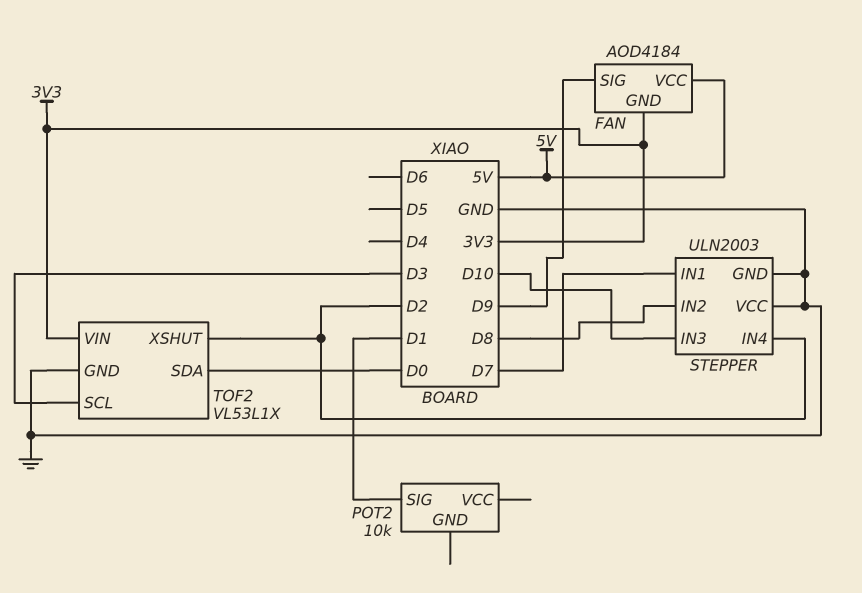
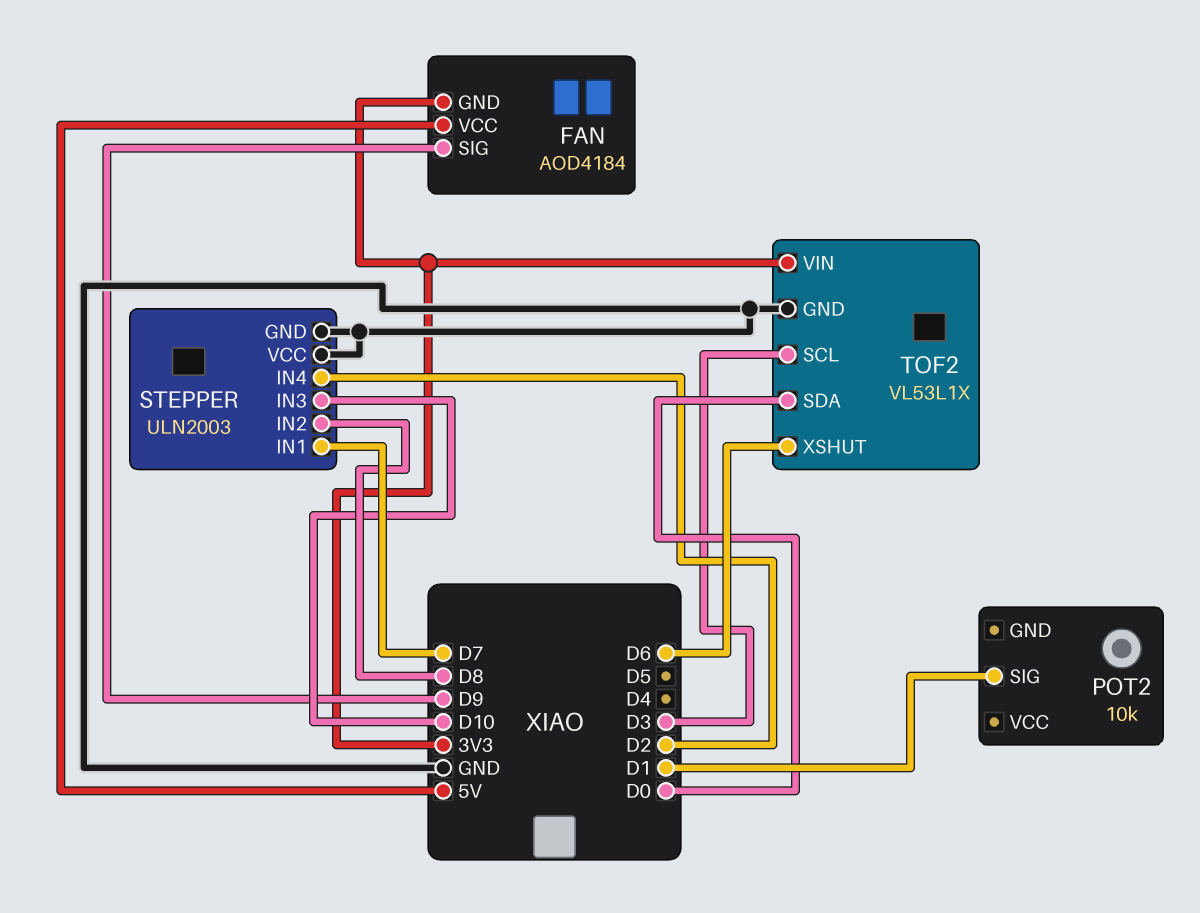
TOF2 pin XSHUT: D2 -> D6

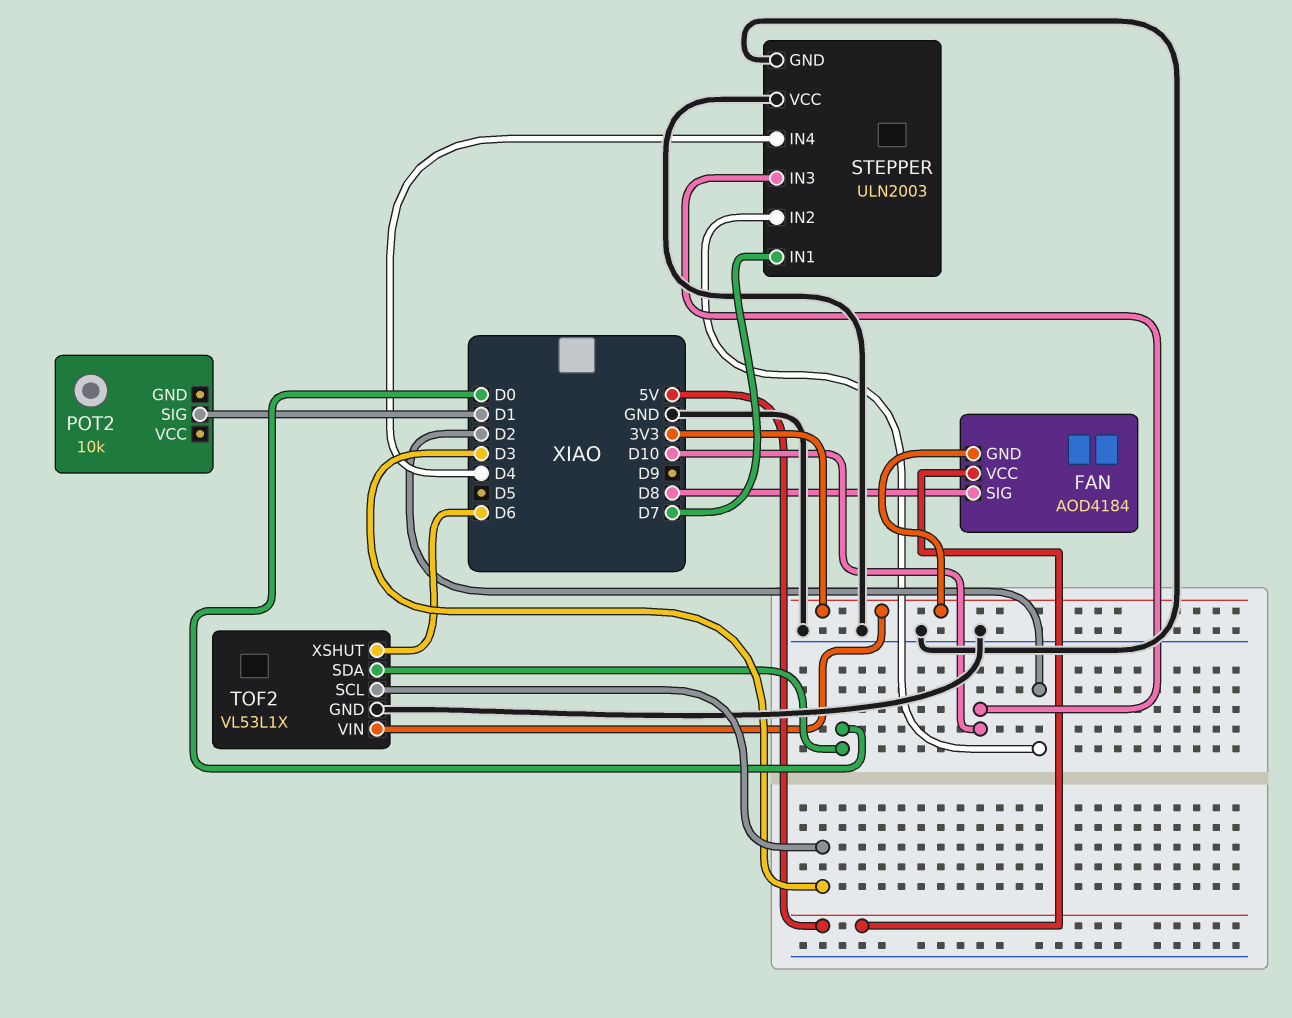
FAN pin SIG: D9 -> D8
STEPPER pin IN2: D8 -> D2
STEPPER pin IN4: D2 -> D4

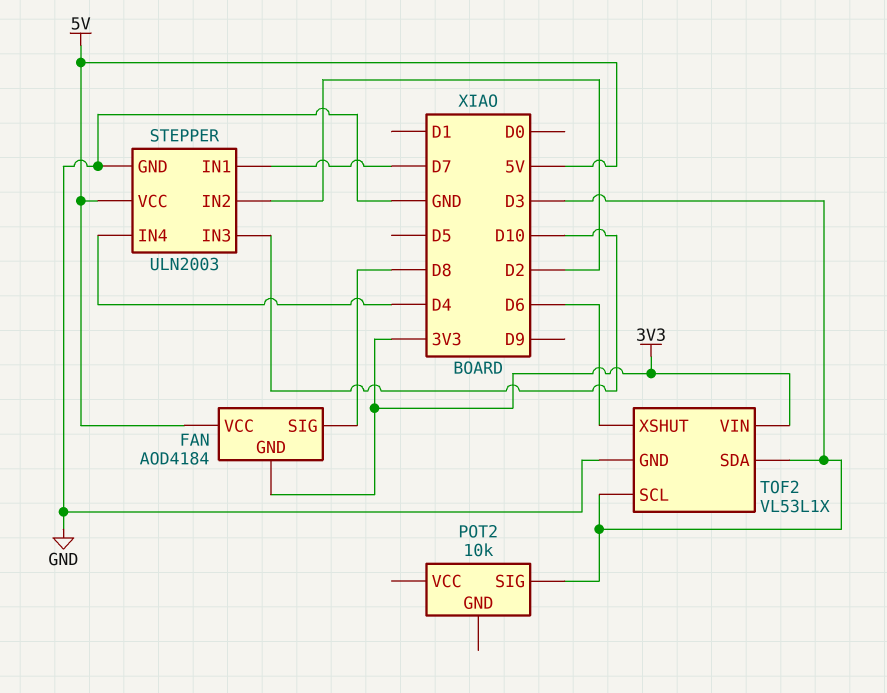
POT2 pin SIG: D1 -> D3
STEPPER pin VCC: GND -> 5V
TOF2 pin SDA: D0 -> D3

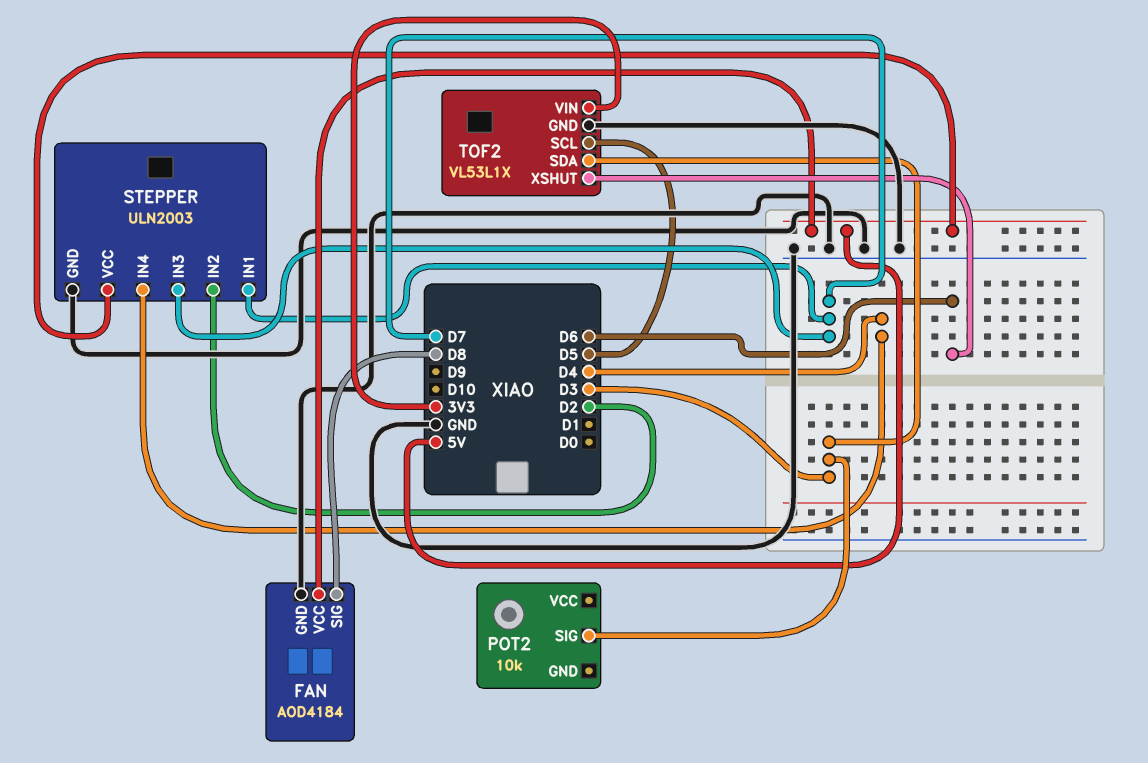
FAN pin GND: 3V3 -> GND
STEPPER pin IN3: D10 -> D7
TOF2 pin SCL: D3 -> D5

